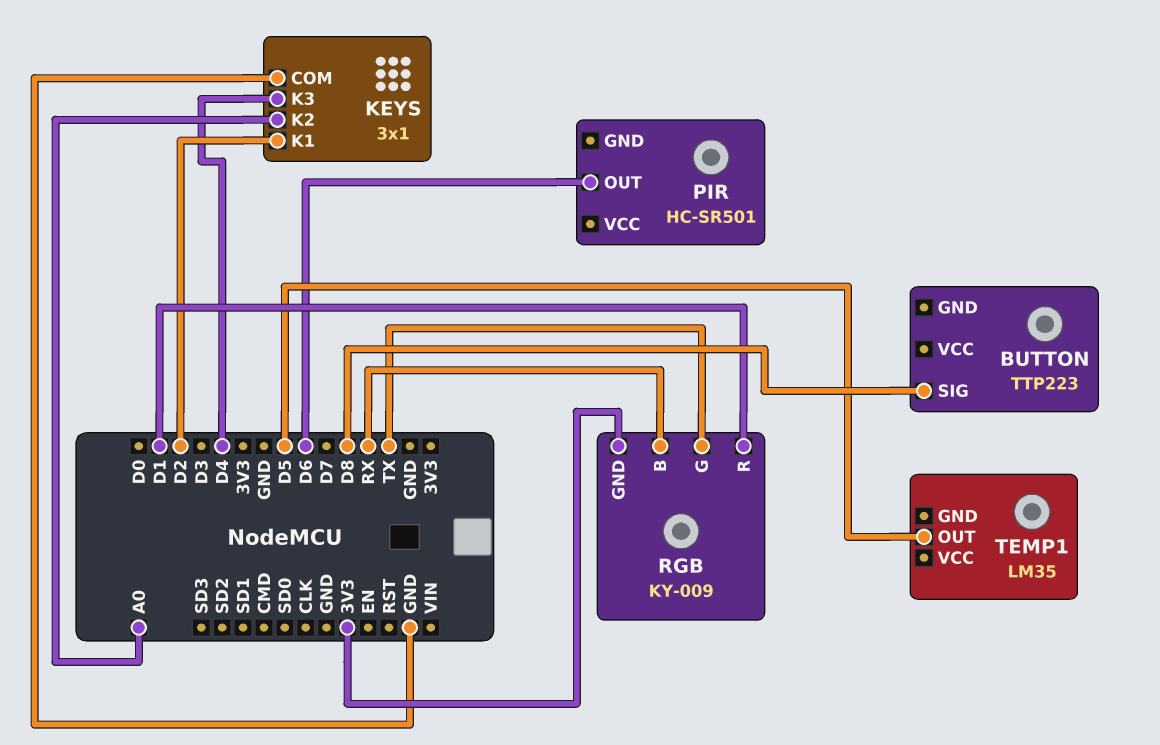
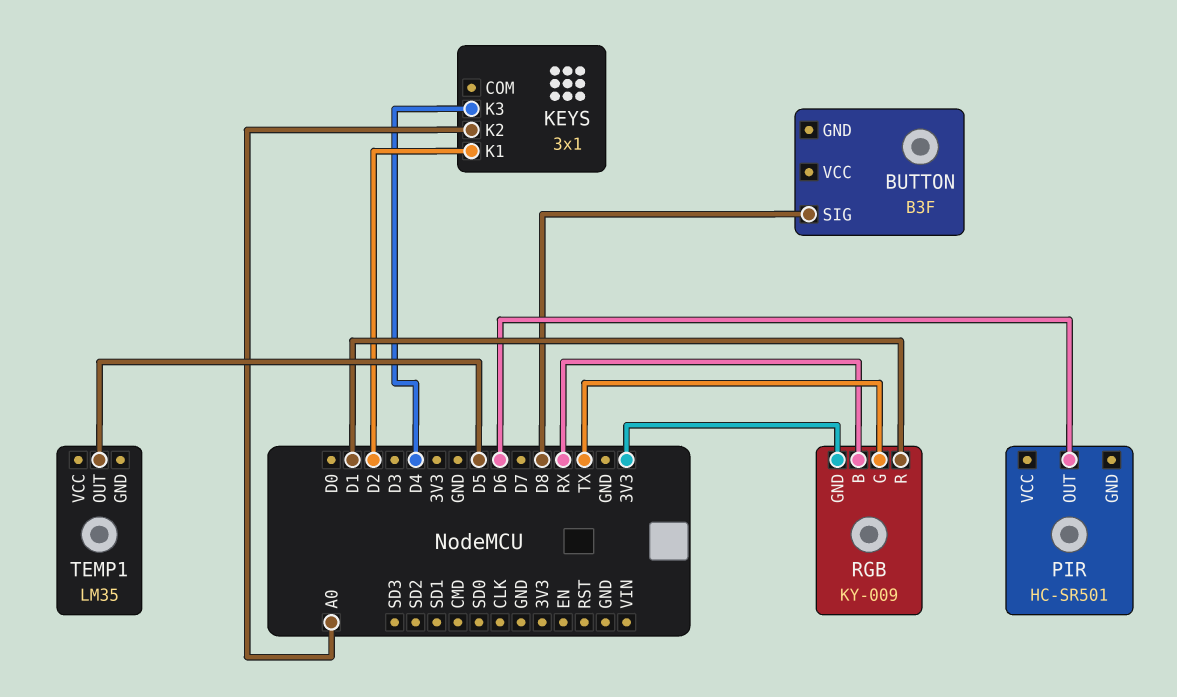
BUTTON: TTP223 -> B3F
KEYS pin COM: GND -> none

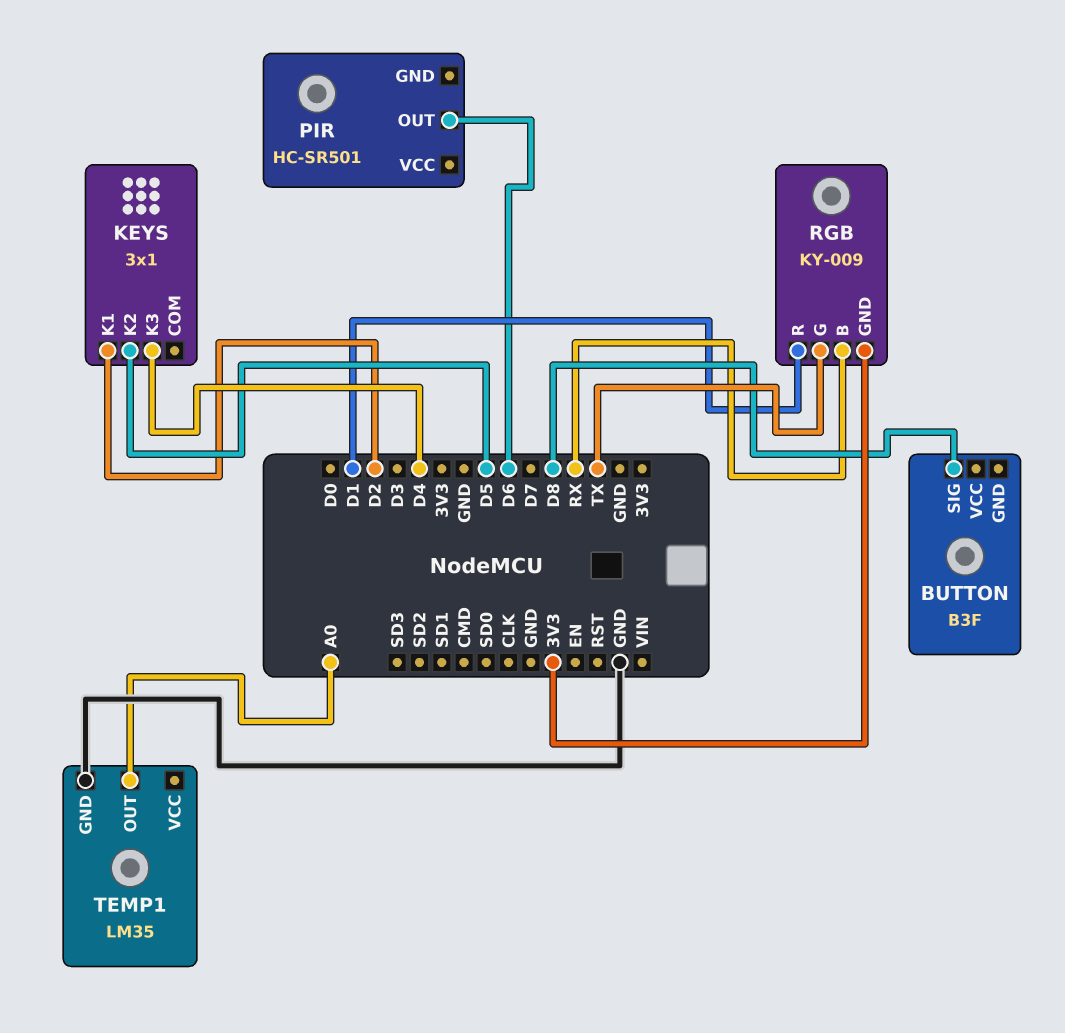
KEYS pin K2: A0 -> D5
TEMP1 pin GND: none -> GND
TEMP1 pin OUT: D5 -> A0

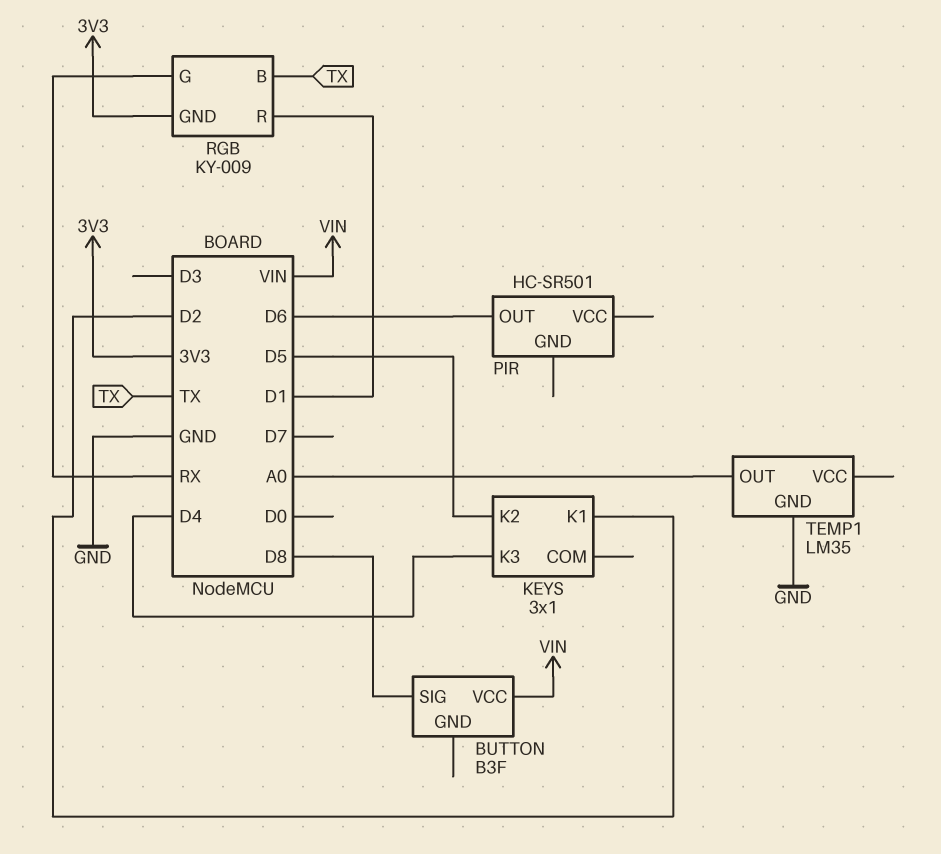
BUTTON pin VCC: none -> VIN
RGB pin B: RX -> TX
RGB pin G: TX -> RX

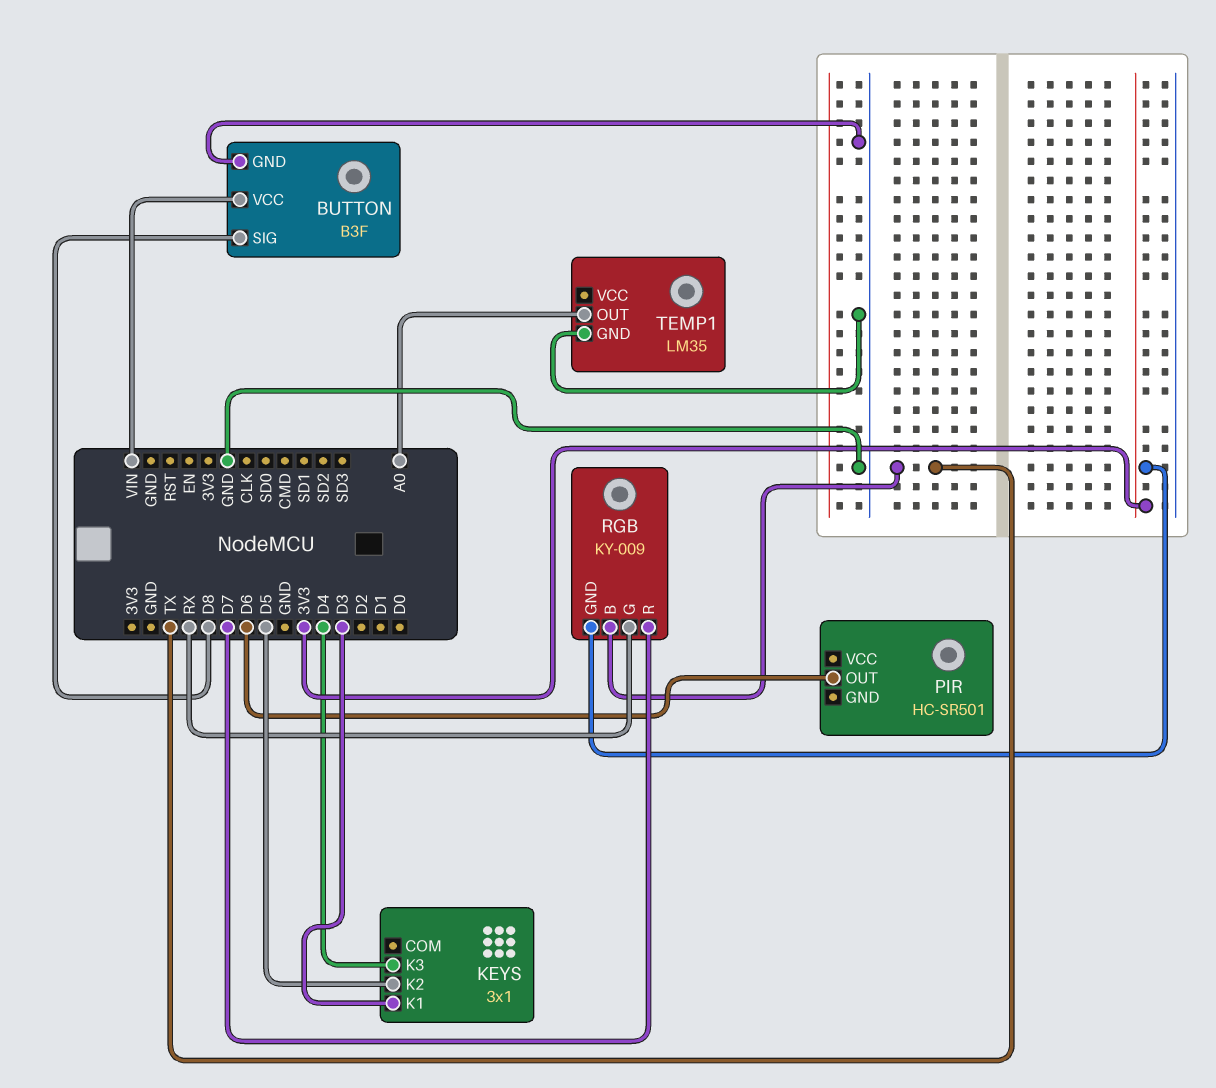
BUTTON pin GND: none -> GND
KEYS pin K1: D2 -> D3
RGB pin R: D1 -> D7

